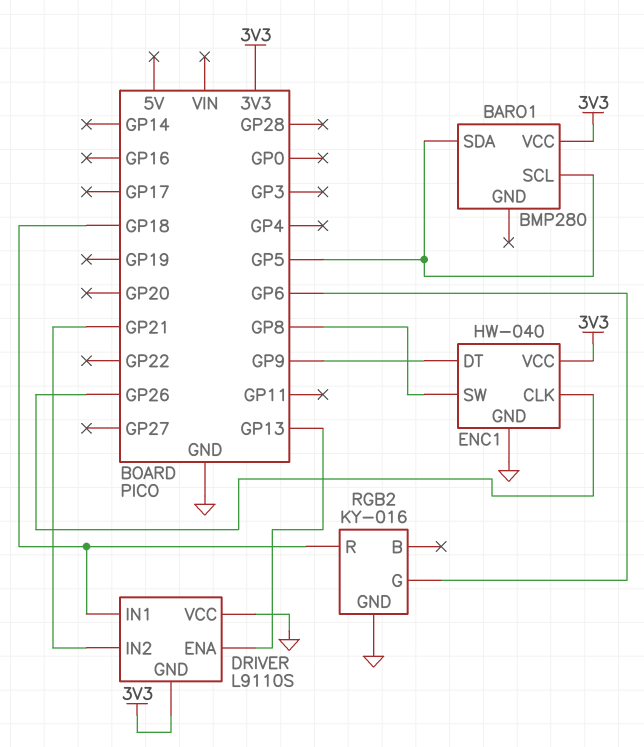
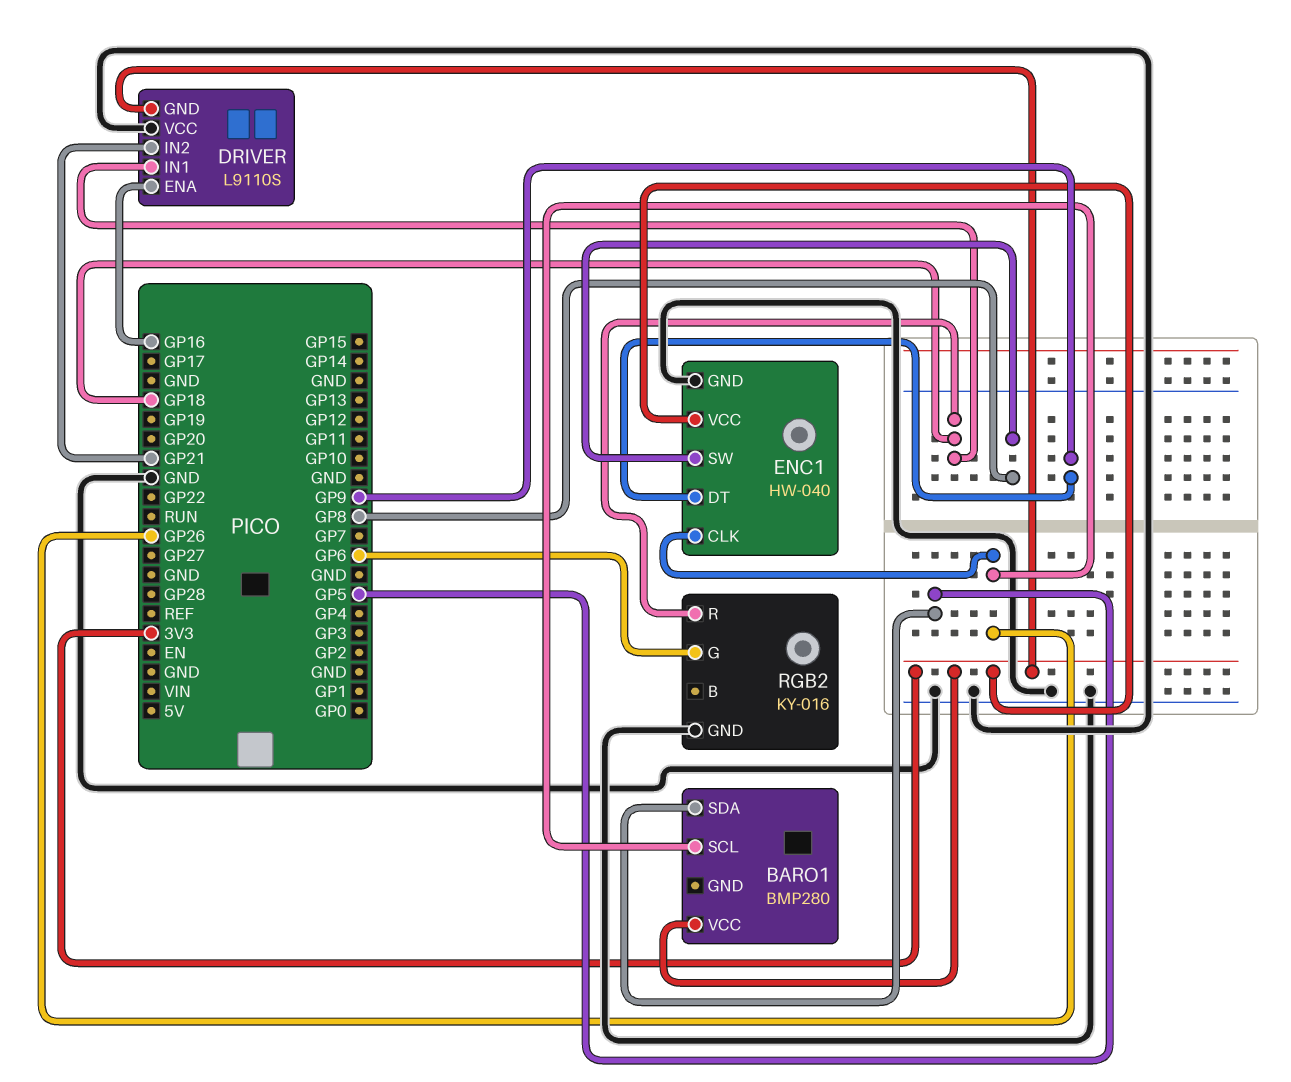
BARO1 pin SCL: GP5 -> GP26
DRIVER pin ENA: GP13 -> GP16

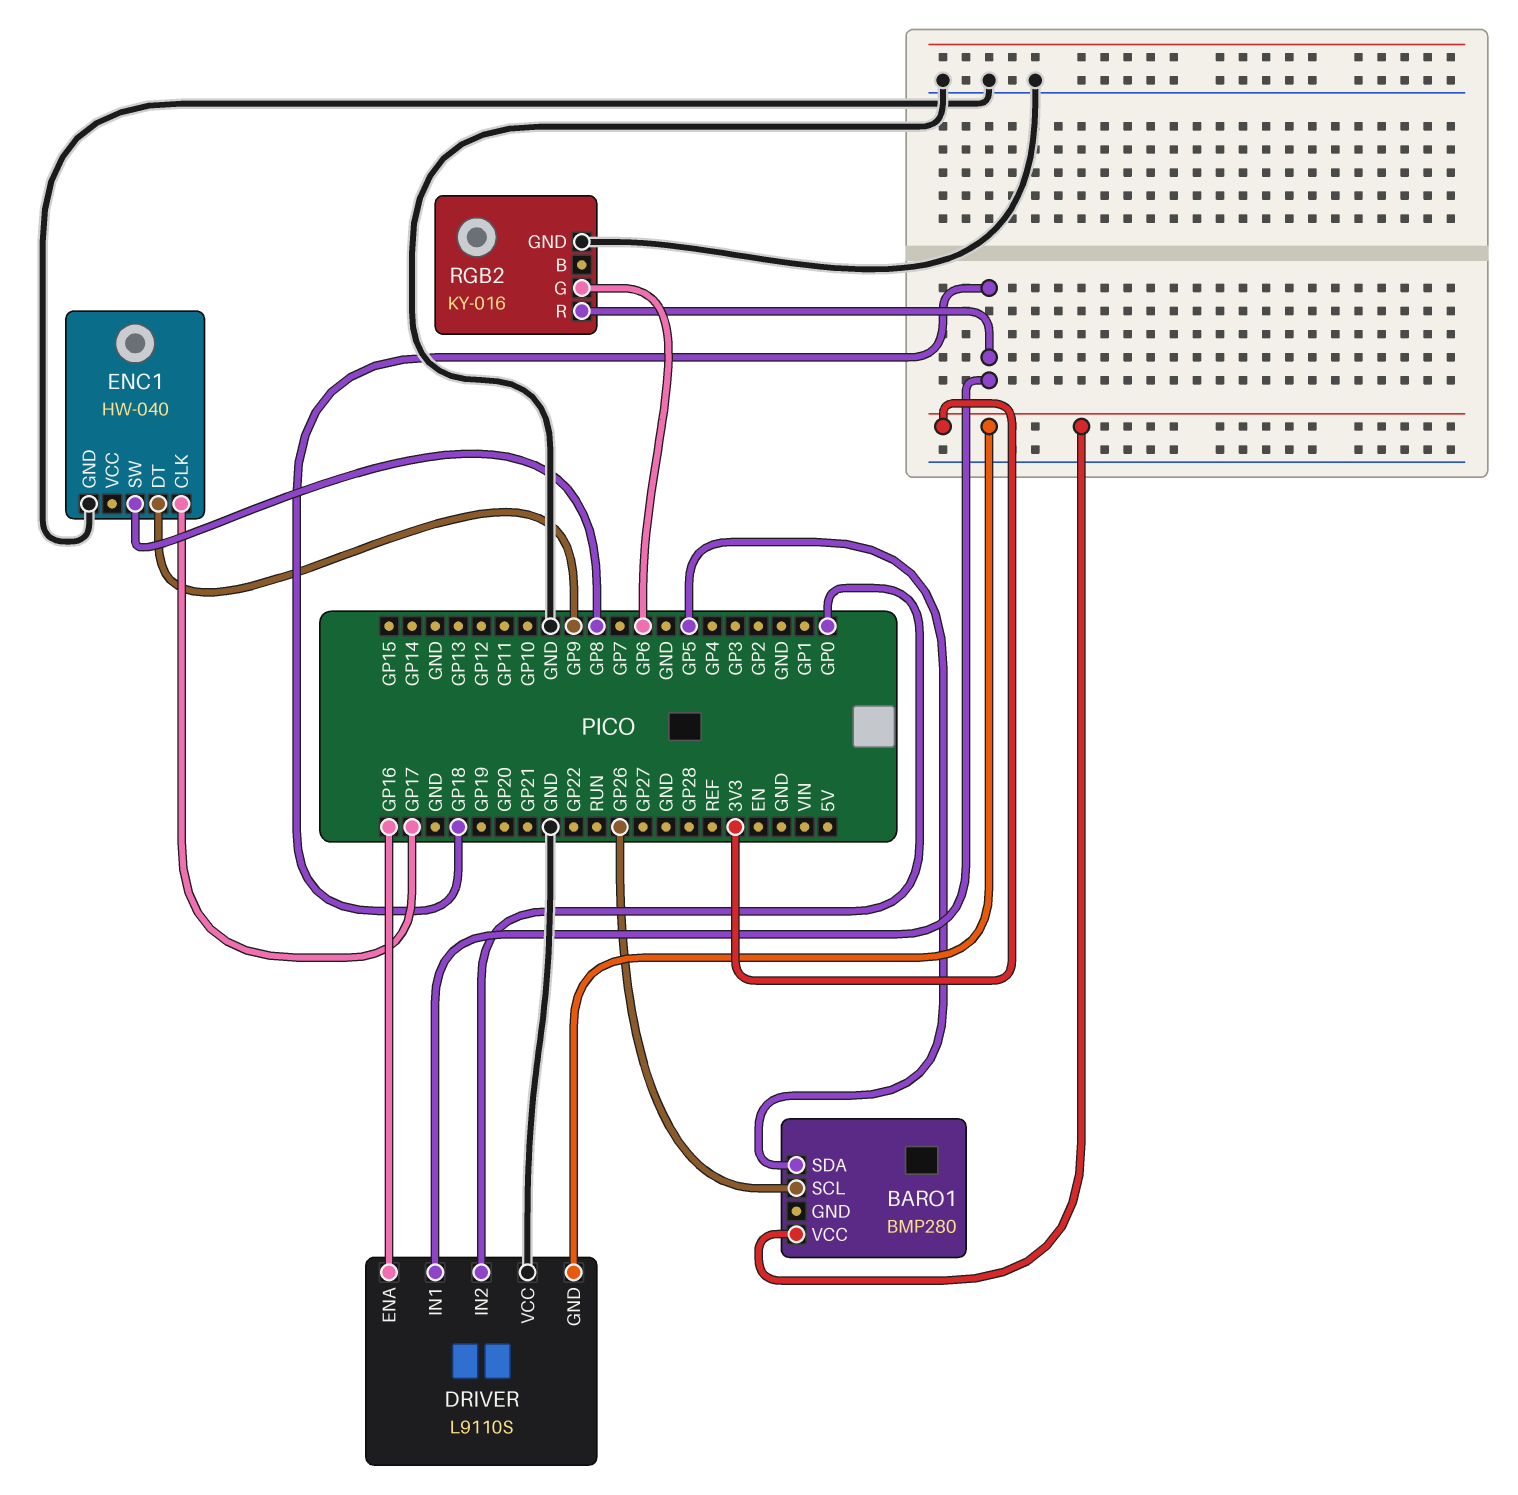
DRIVER pin IN2: GP21 -> GP0
ENC1 pin CLK: GP26 -> GP17
ENC1 pin VCC: 3V3 -> none

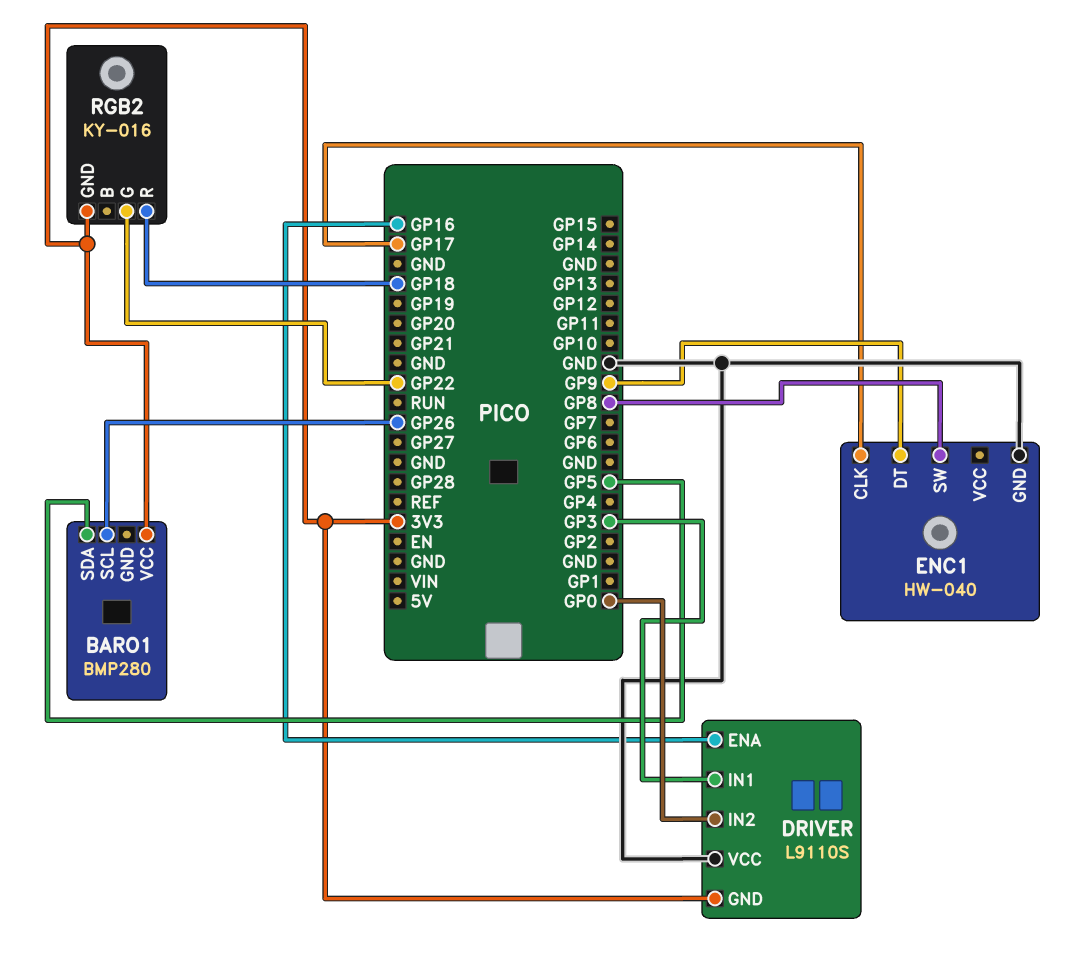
DRIVER pin IN1: GP18 -> GP3
RGB2 pin G: GP6 -> GP22
RGB2 pin GND: GND -> 3V3

